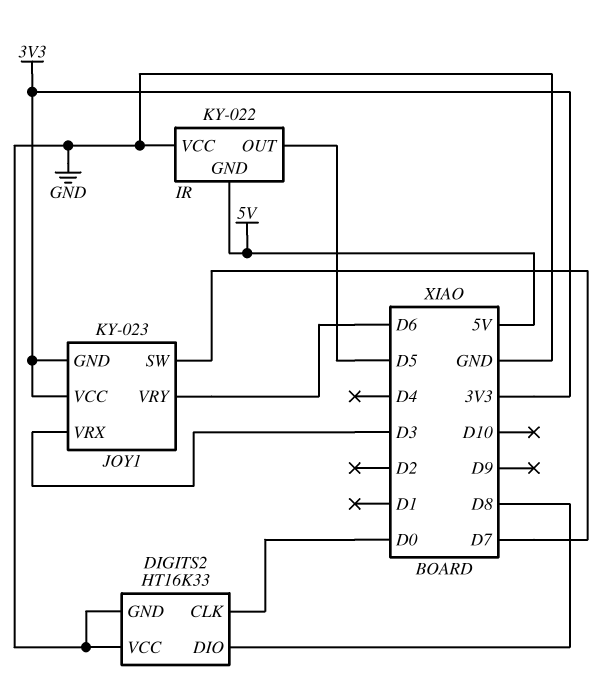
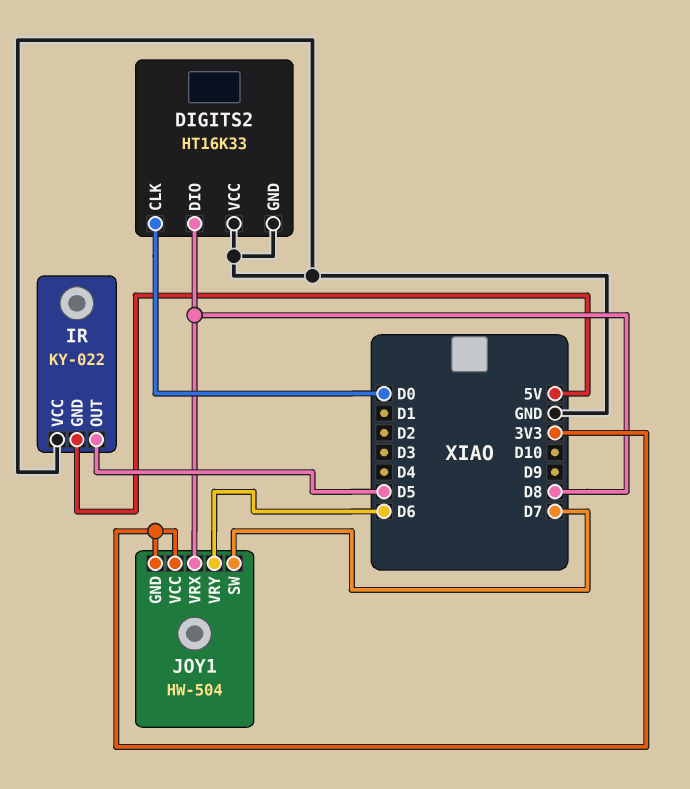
JOY1: KY-023 -> HW-504
JOY1 pin VRX: D3 -> D8

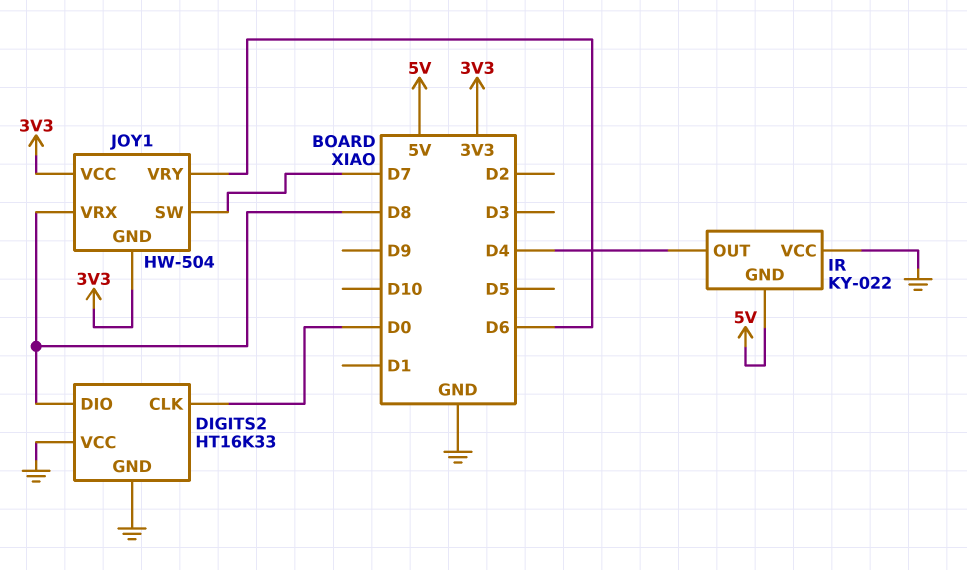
IR pin OUT: D5 -> D4

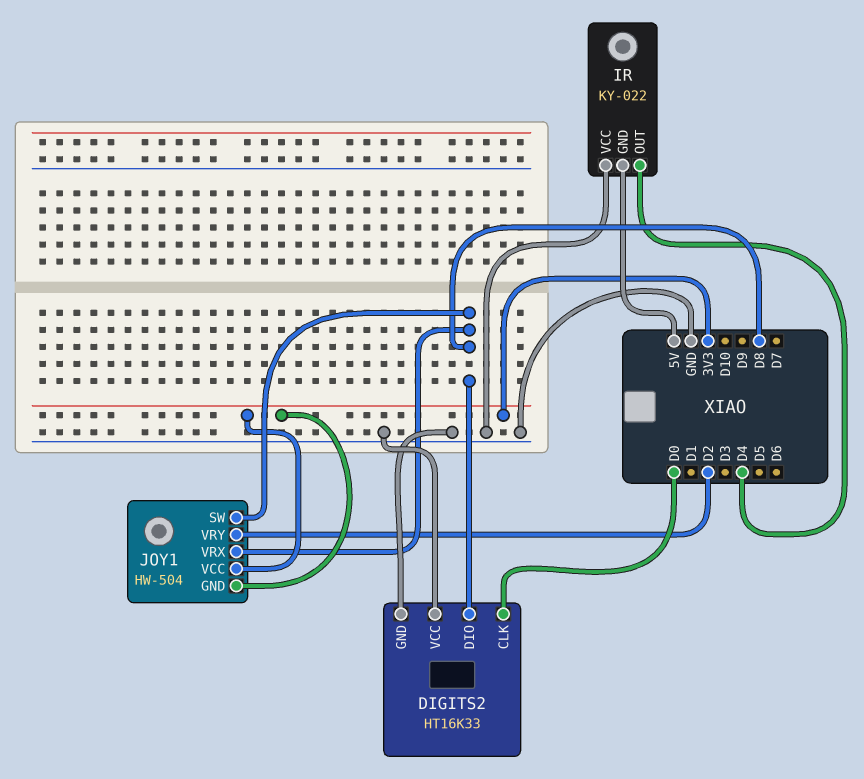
JOY1 pin SW: D7 -> D8
JOY1 pin VRY: D6 -> D2

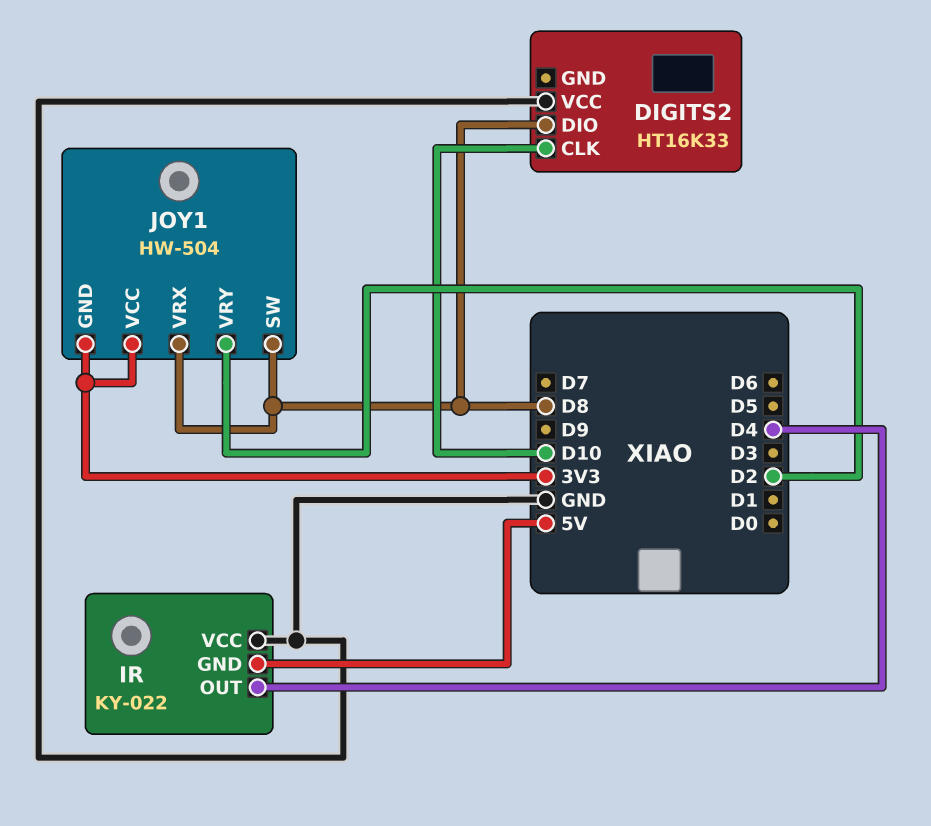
DIGITS2 pin CLK: D0 -> D10
DIGITS2 pin GND: GND -> none

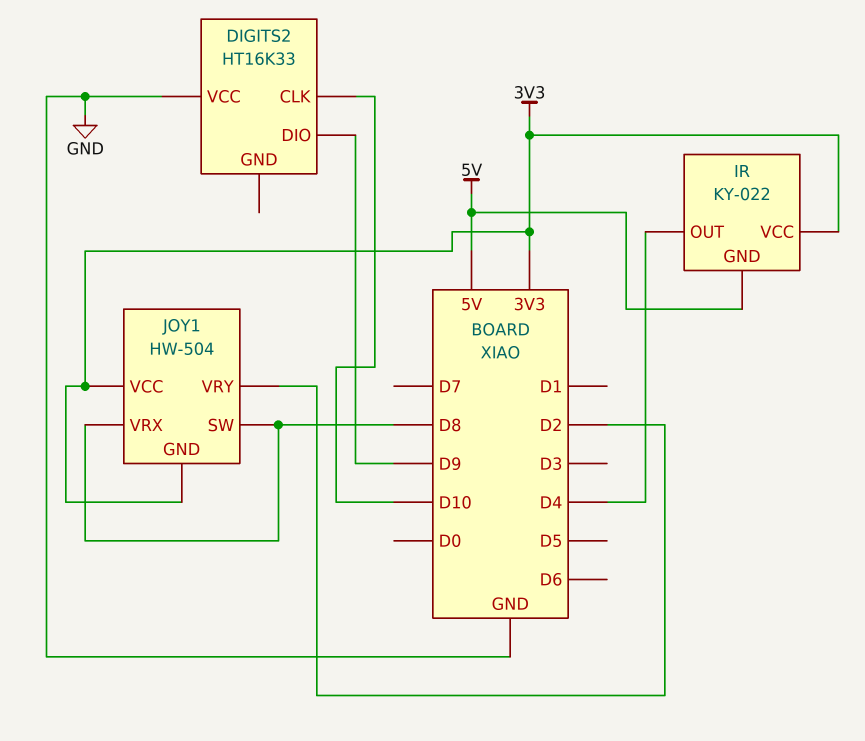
DIGITS2 pin DIO: D8 -> D9
IR pin VCC: GND -> 3V3

